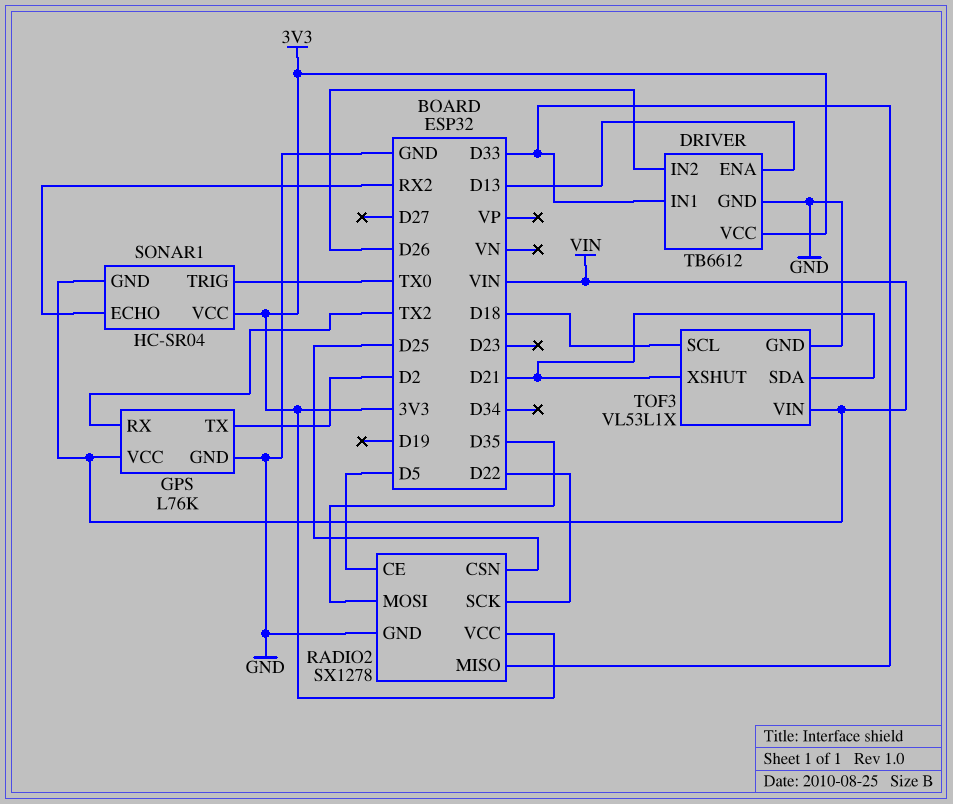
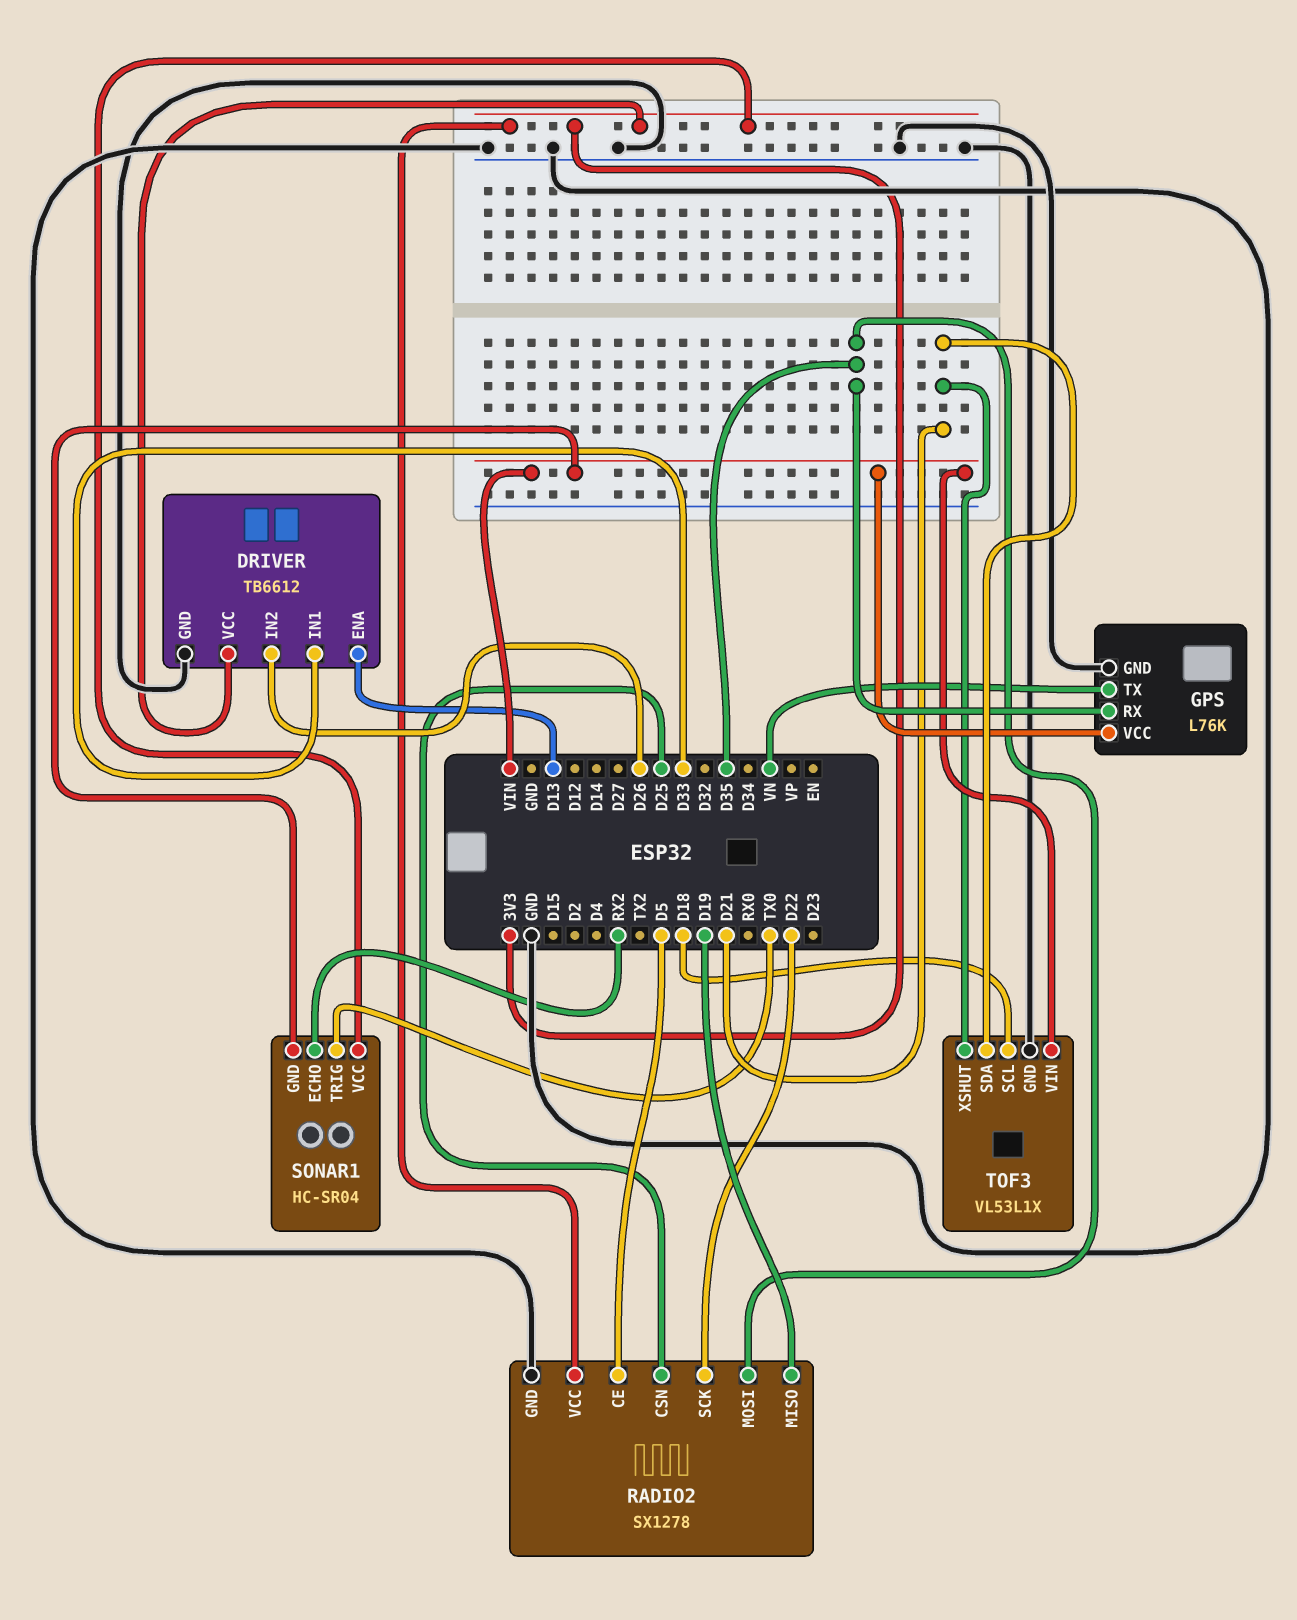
GPS pin RX: TX2 -> D35
GPS pin TX: D2 -> VN
RADIO2 pin MISO: D33 -> D19

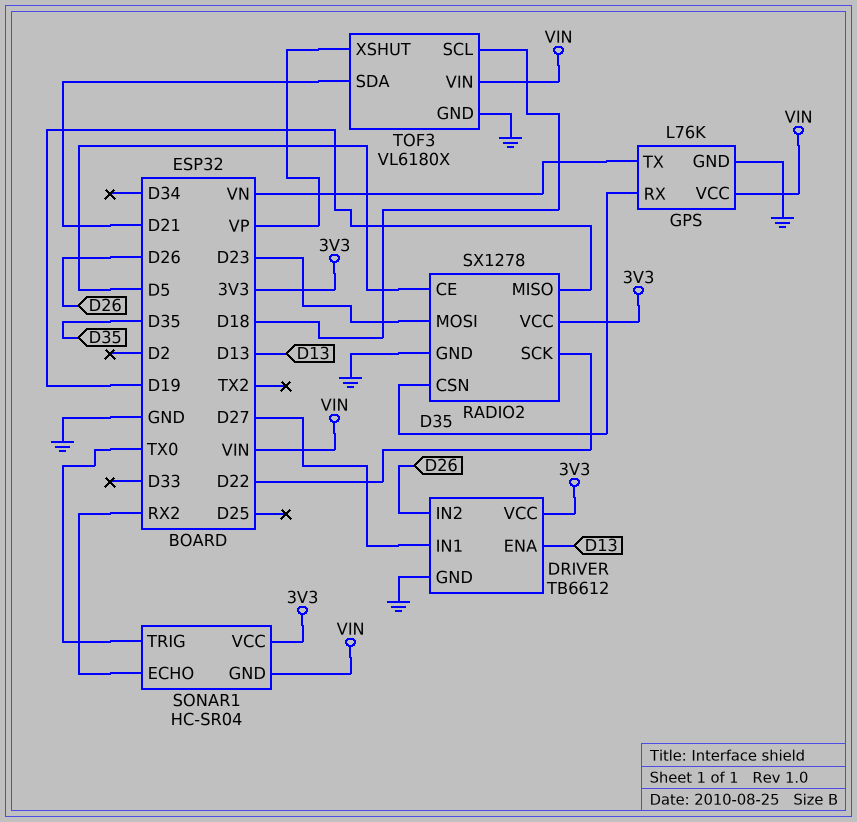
DRIVER pin IN1: D33 -> D27
RADIO2 pin CSN: D25 -> D35
RADIO2 pin MOSI: D35 -> D23
TOF3: VL53L1X -> VL6180X
TOF3 pin XSHUT: D21 -> VP

